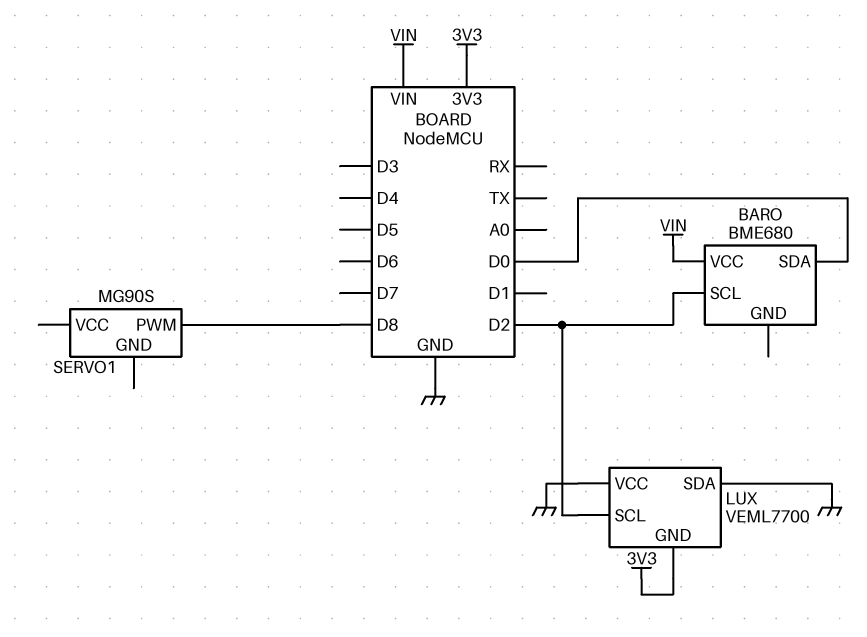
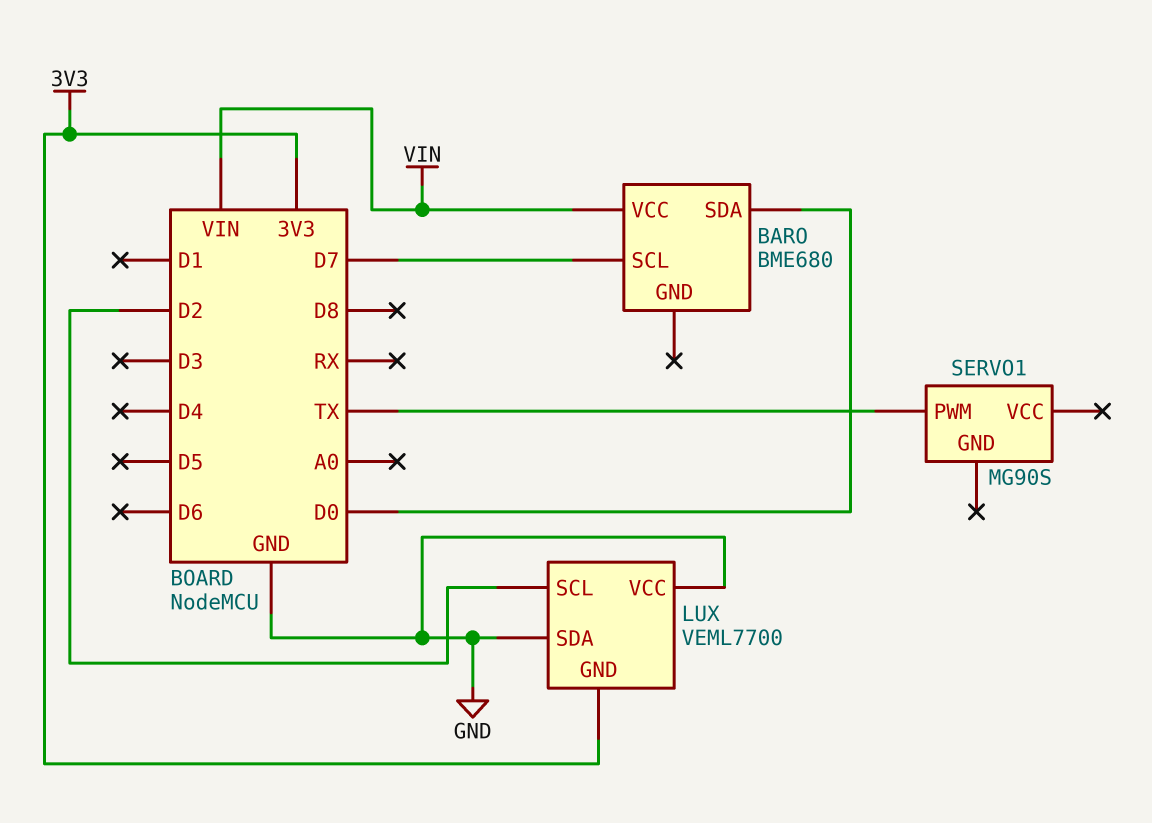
BARO pin SCL: D2 -> D7
SERVO1 pin PWM: D8 -> TX

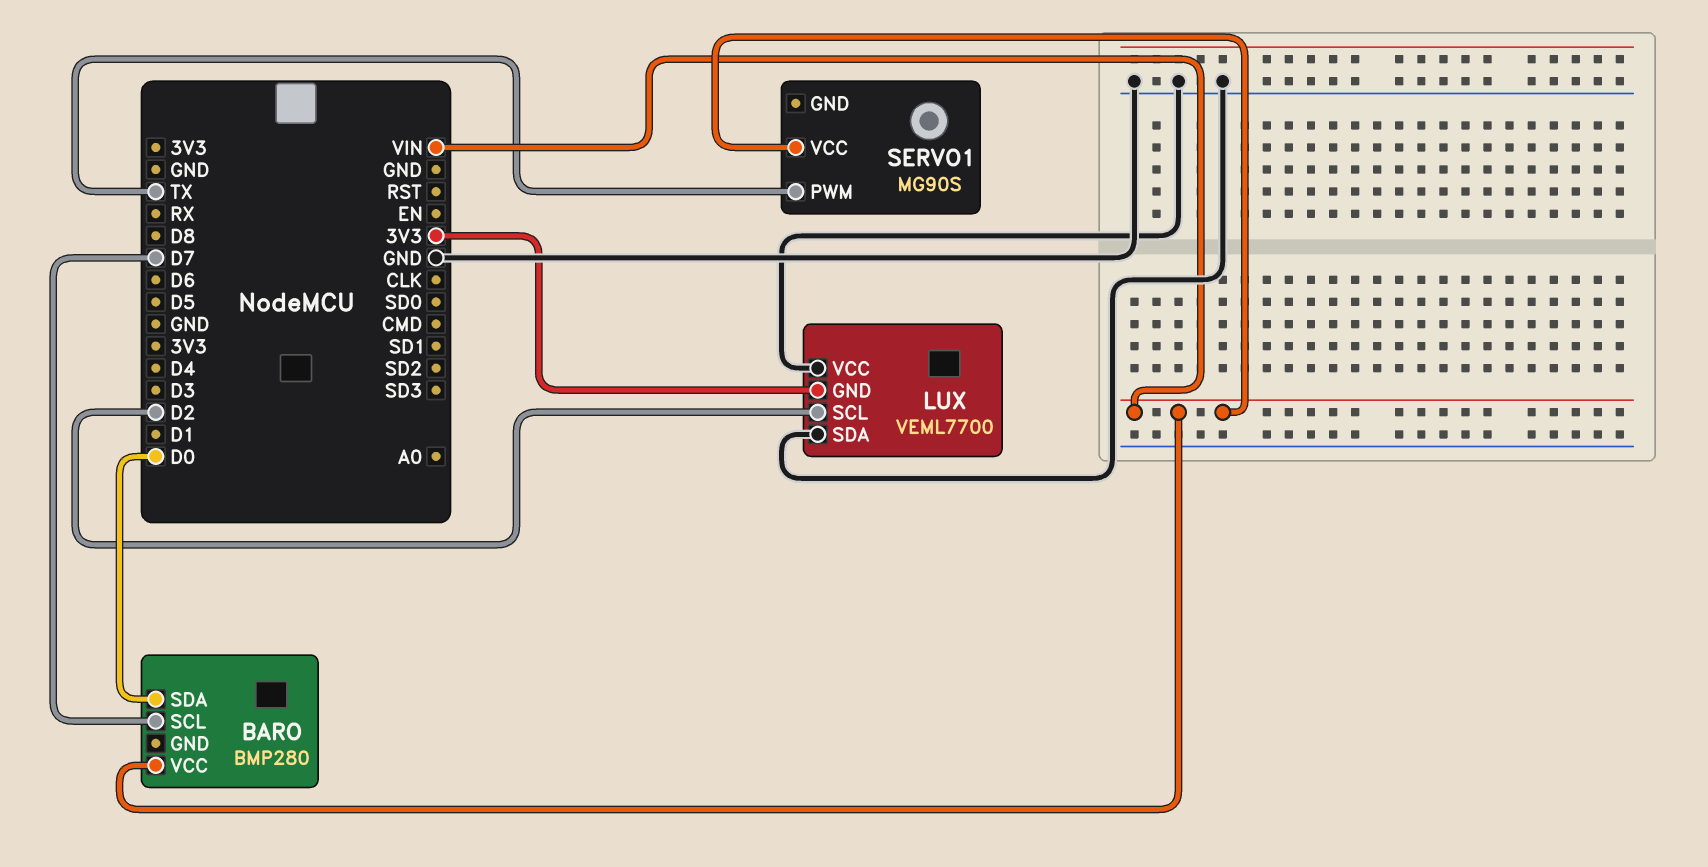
BARO: BME680 -> BMP280
SERVO1 pin VCC: none -> VIN

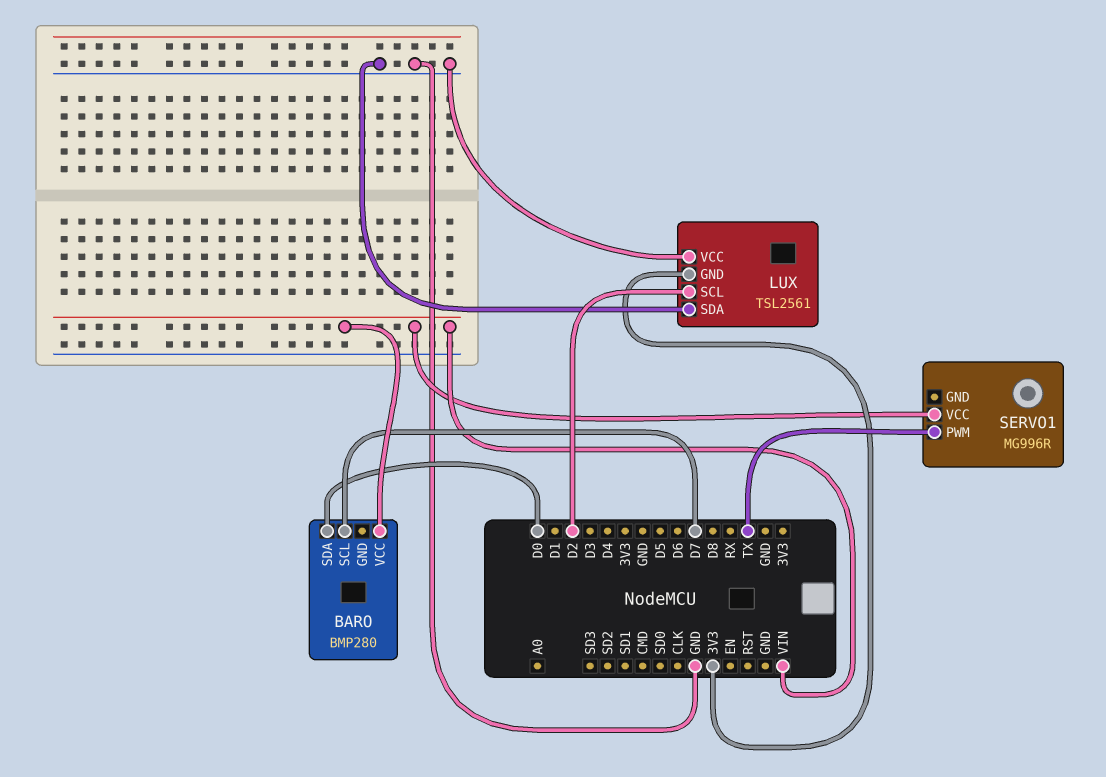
LUX: VEML7700 -> TSL2561
SERVO1: MG90S -> MG996R

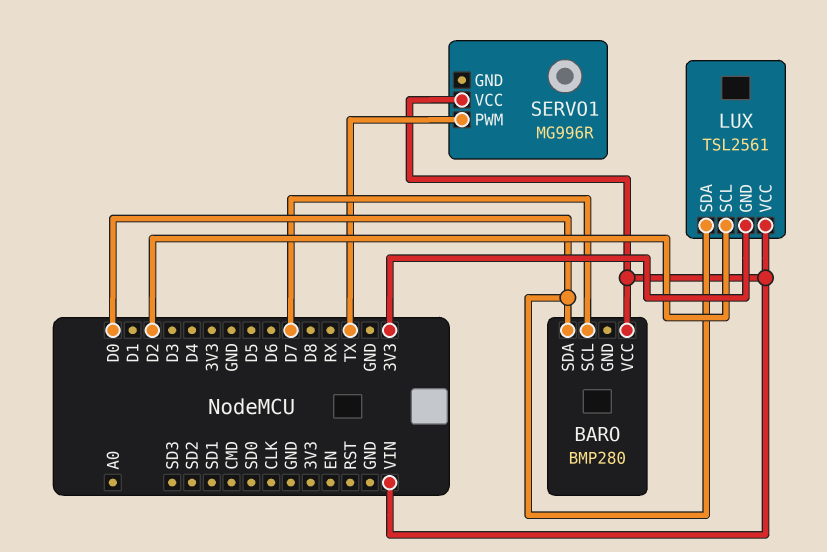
LUX pin SDA: GND -> D0
LUX pin VCC: GND -> VIN

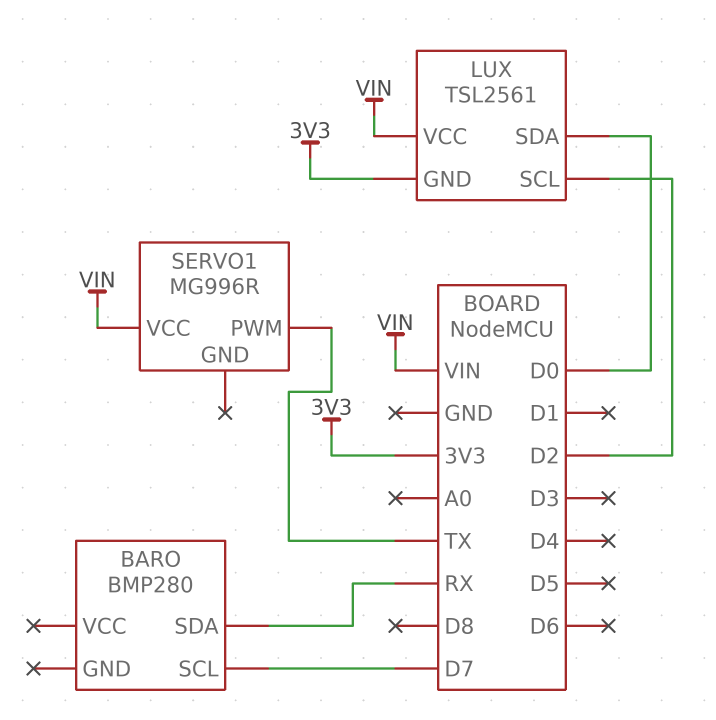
BARO pin SDA: D0 -> RX
BARO pin VCC: VIN -> none

